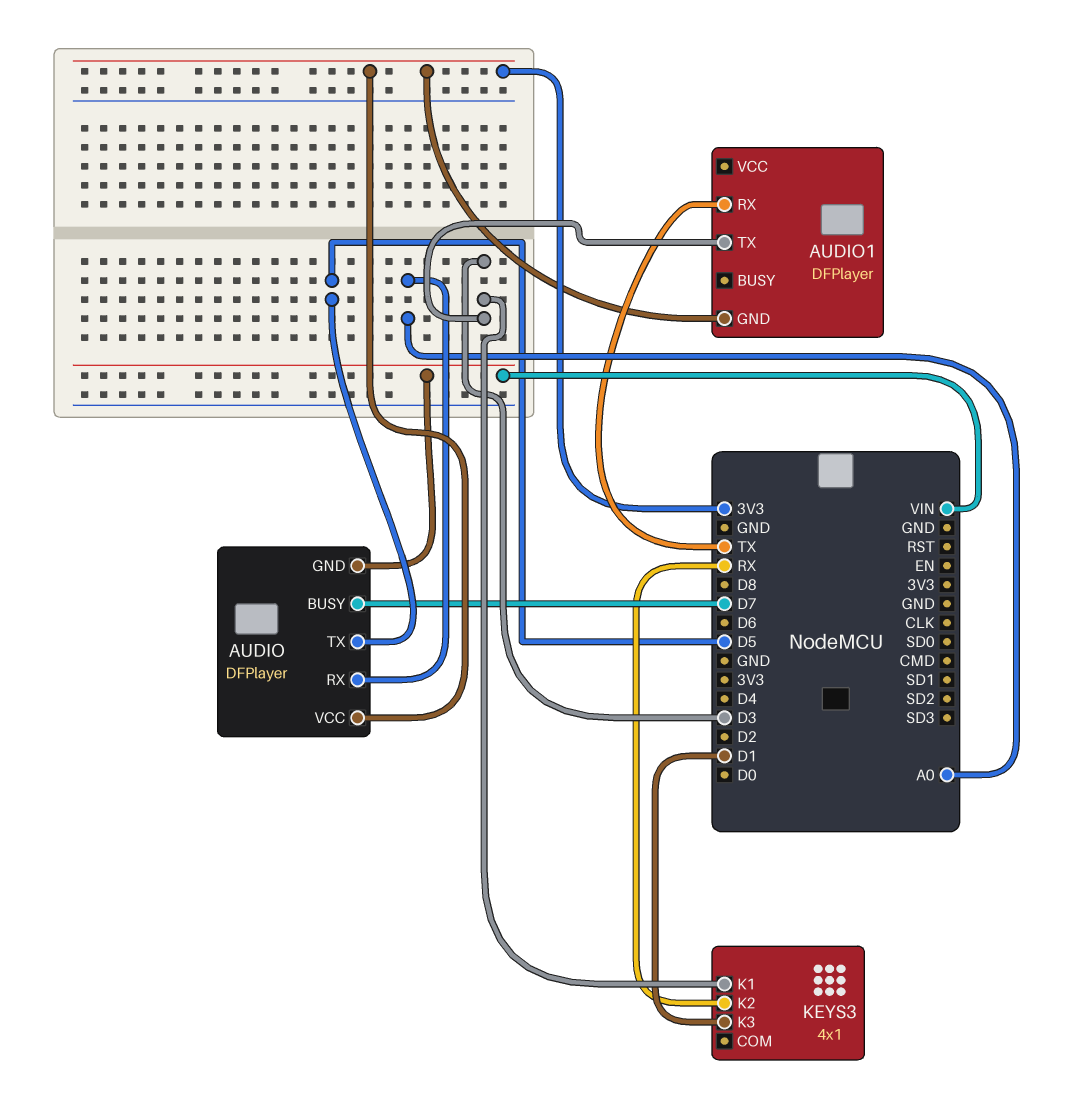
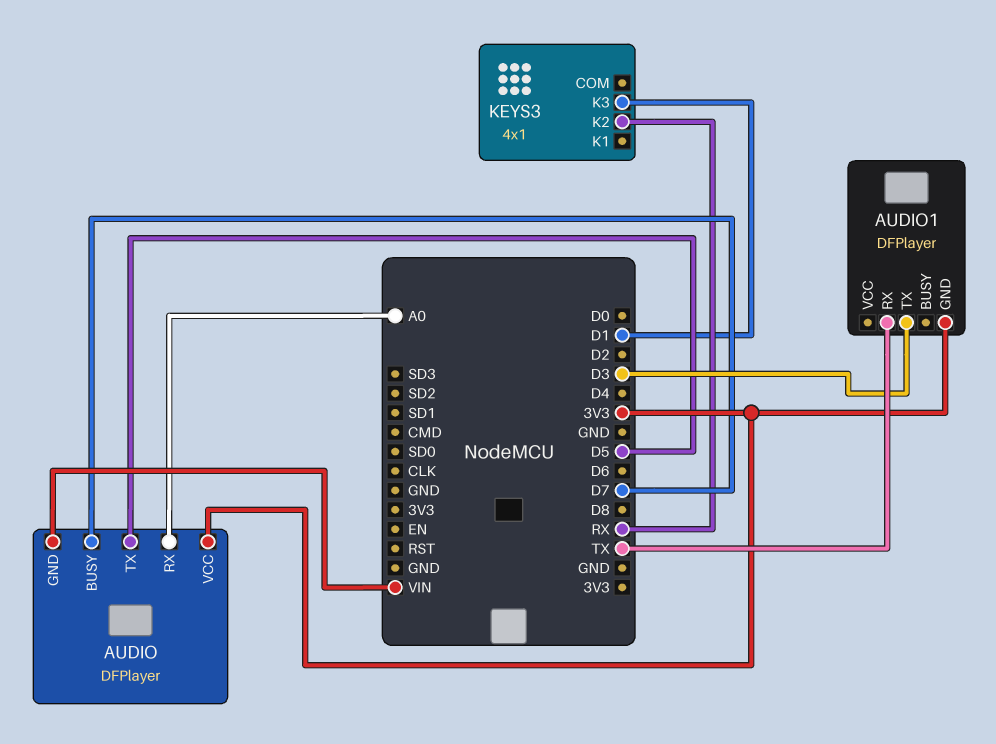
KEYS3 pin K1: D3 -> none

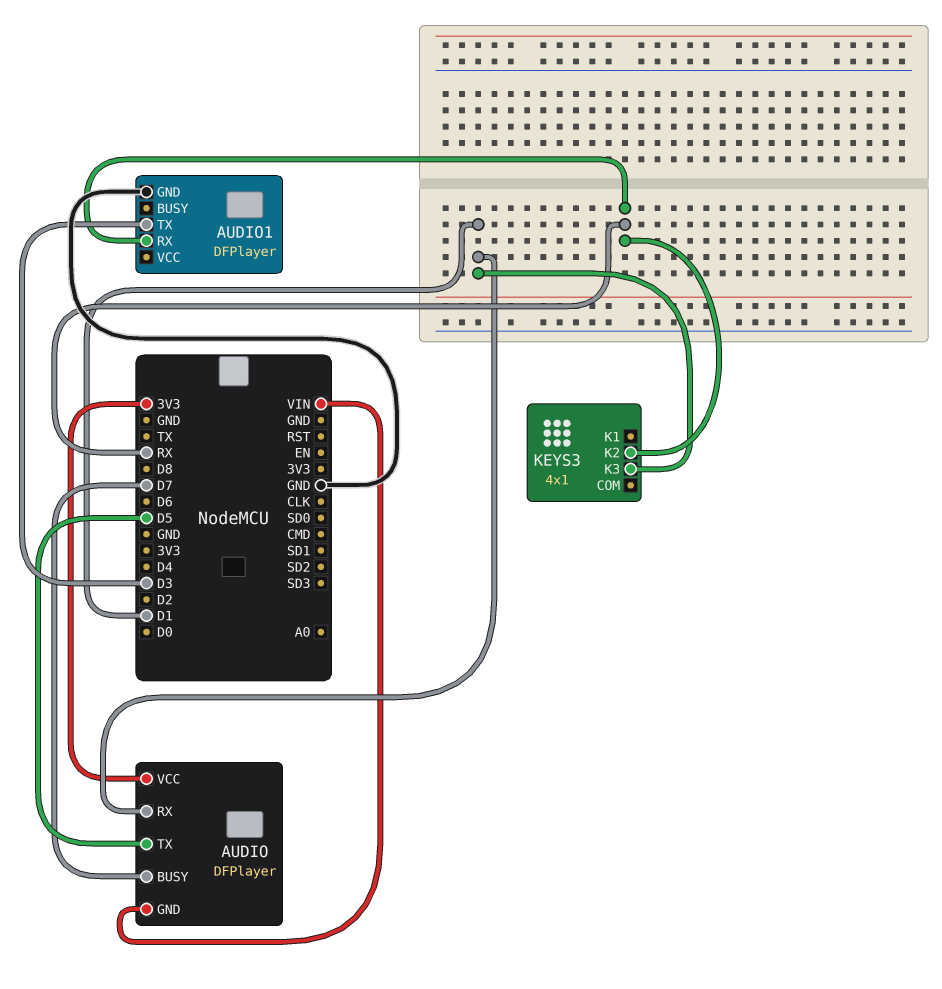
AUDIO pin RX: A0 -> D1
AUDIO1 pin GND: 3V3 -> GND
AUDIO1 pin RX: TX -> RX

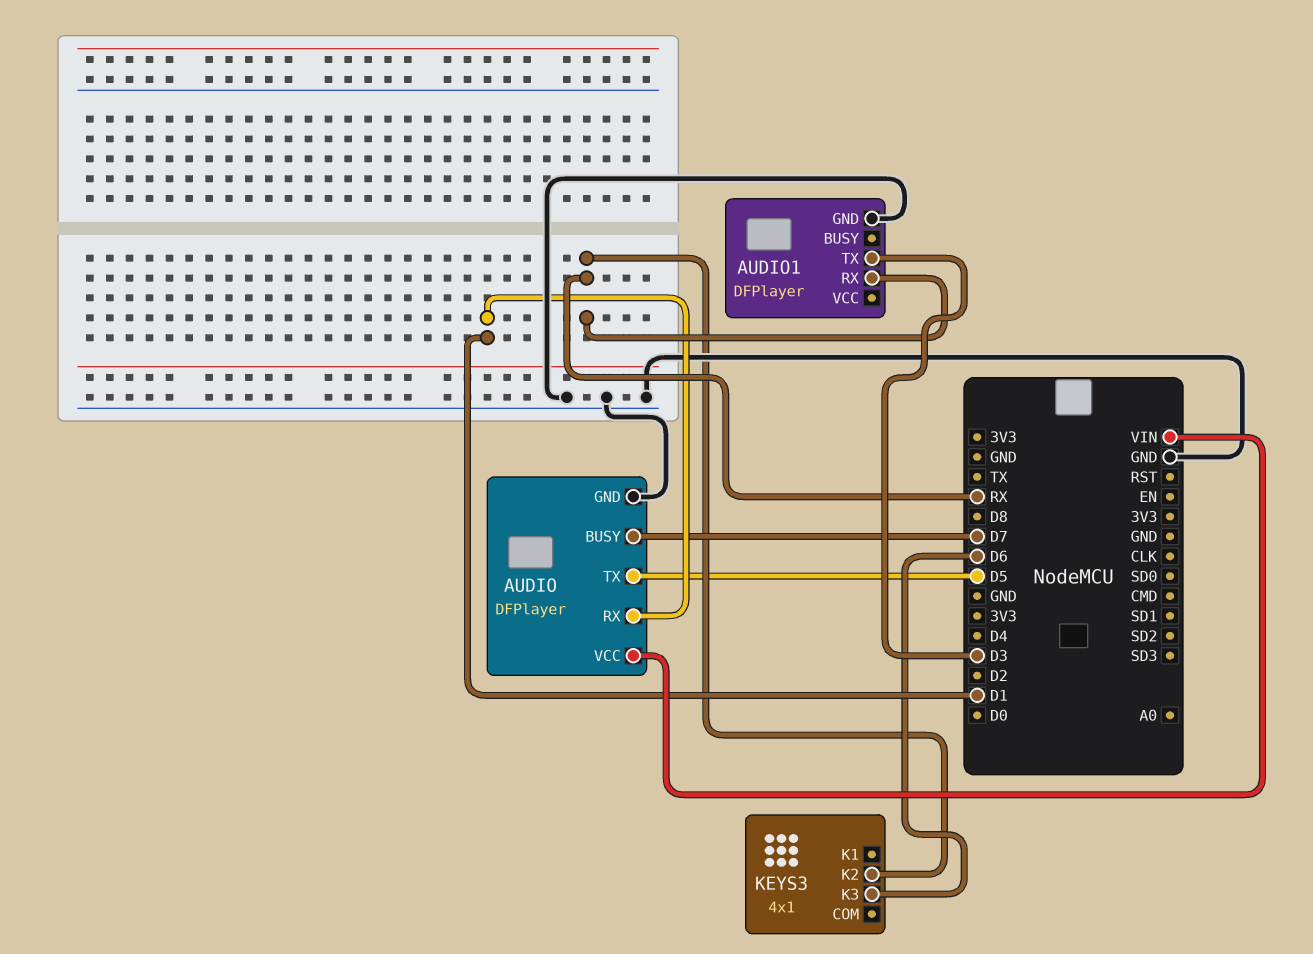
AUDIO pin GND: VIN -> GND
AUDIO pin VCC: 3V3 -> VIN
KEYS3 pin K3: D1 -> D6

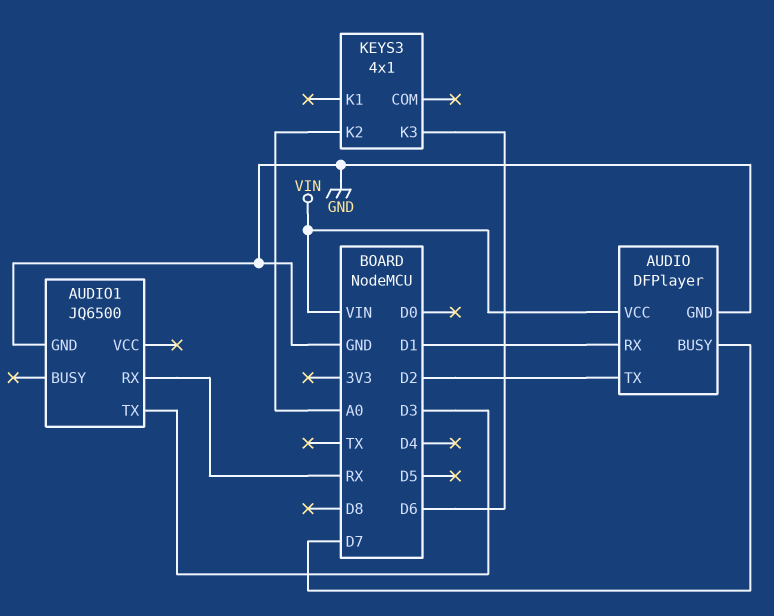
AUDIO pin TX: D5 -> D2
AUDIO1: DFPlayer -> JQ6500
KEYS3 pin K2: RX -> A0

